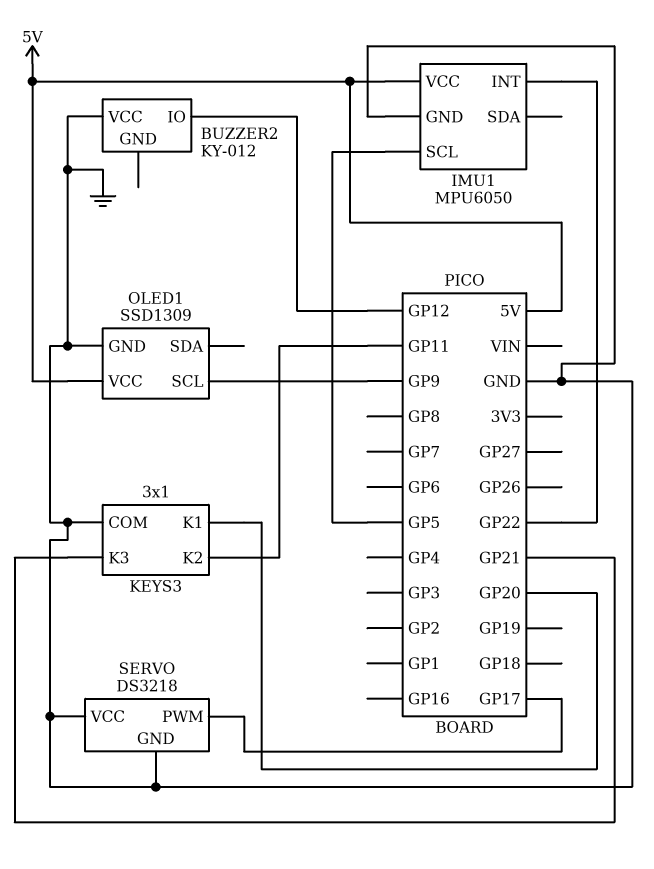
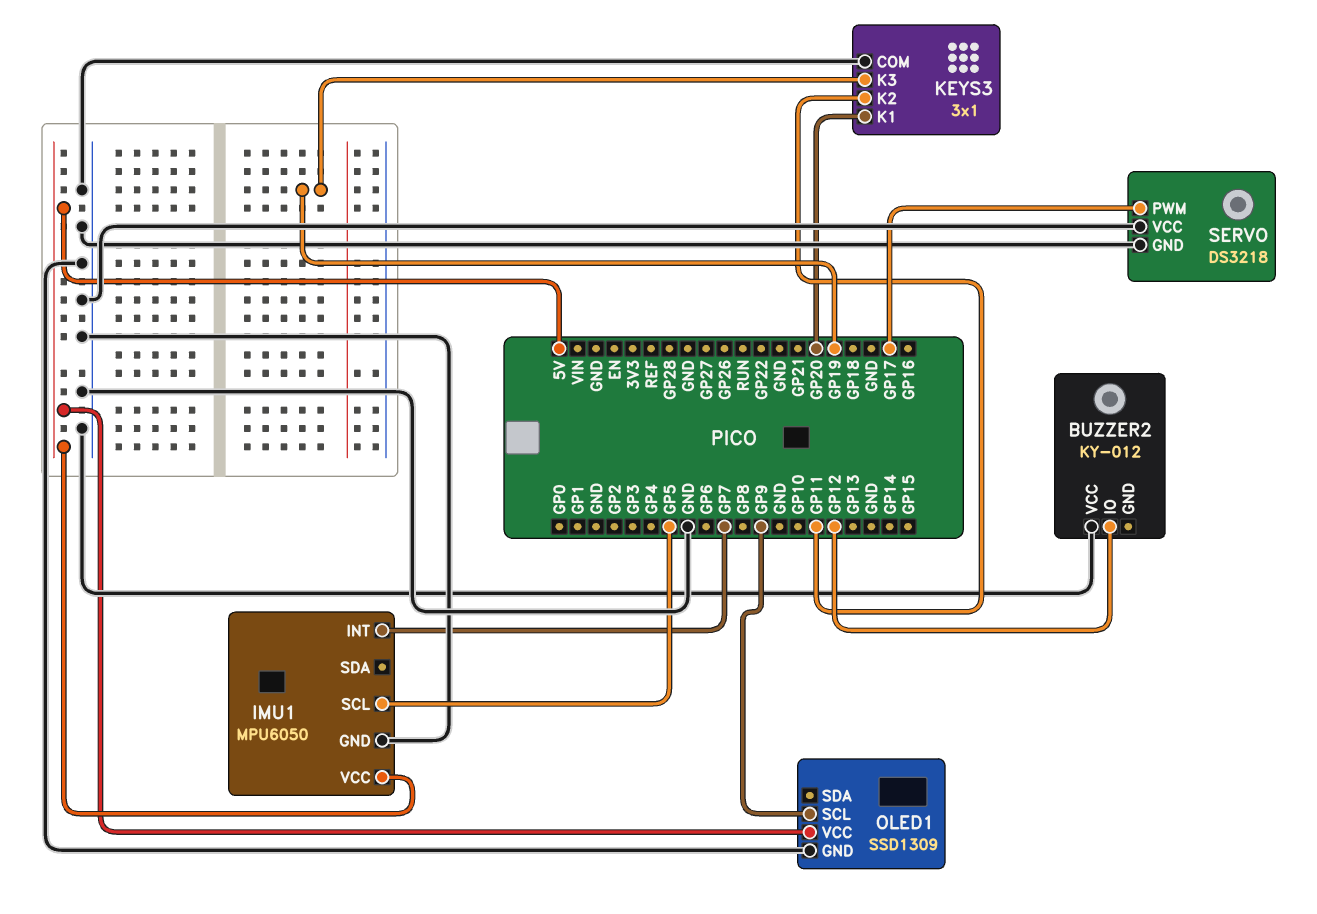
IMU1 pin INT: GP22 -> GP7
KEYS3 pin K3: GP21 -> GP19

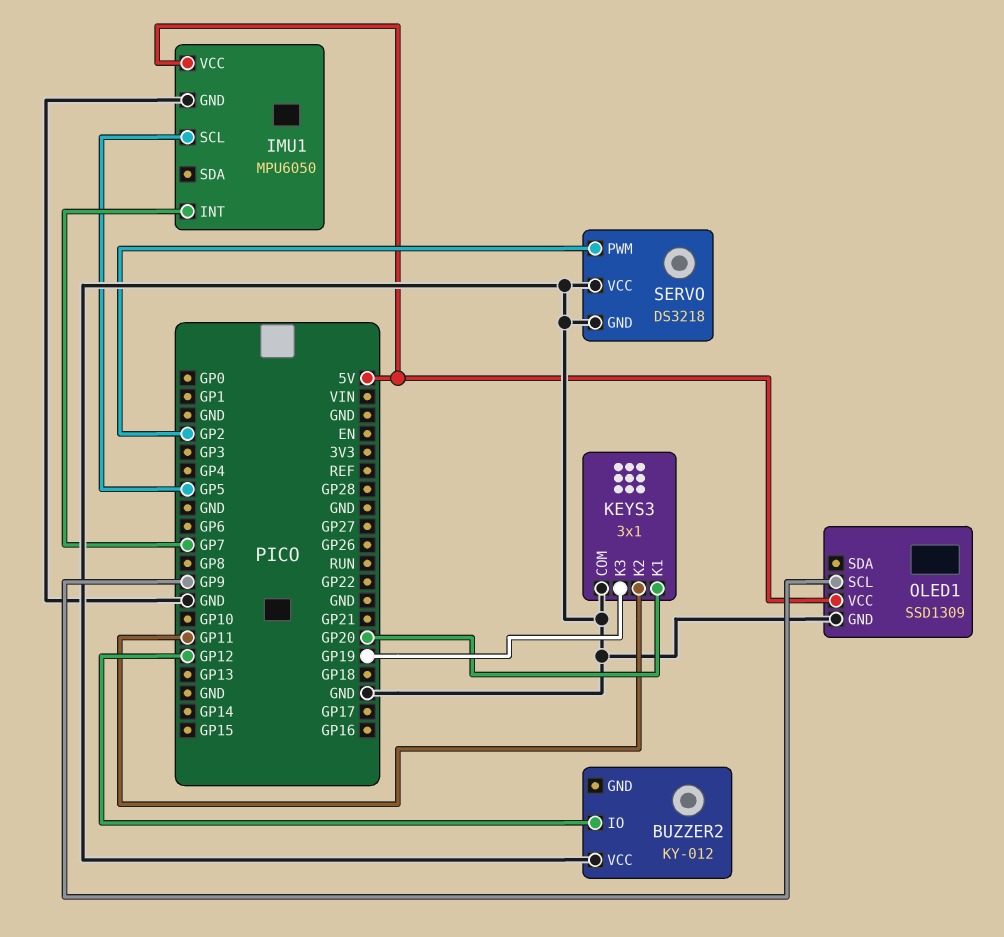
SERVO pin PWM: GP17 -> GP2

